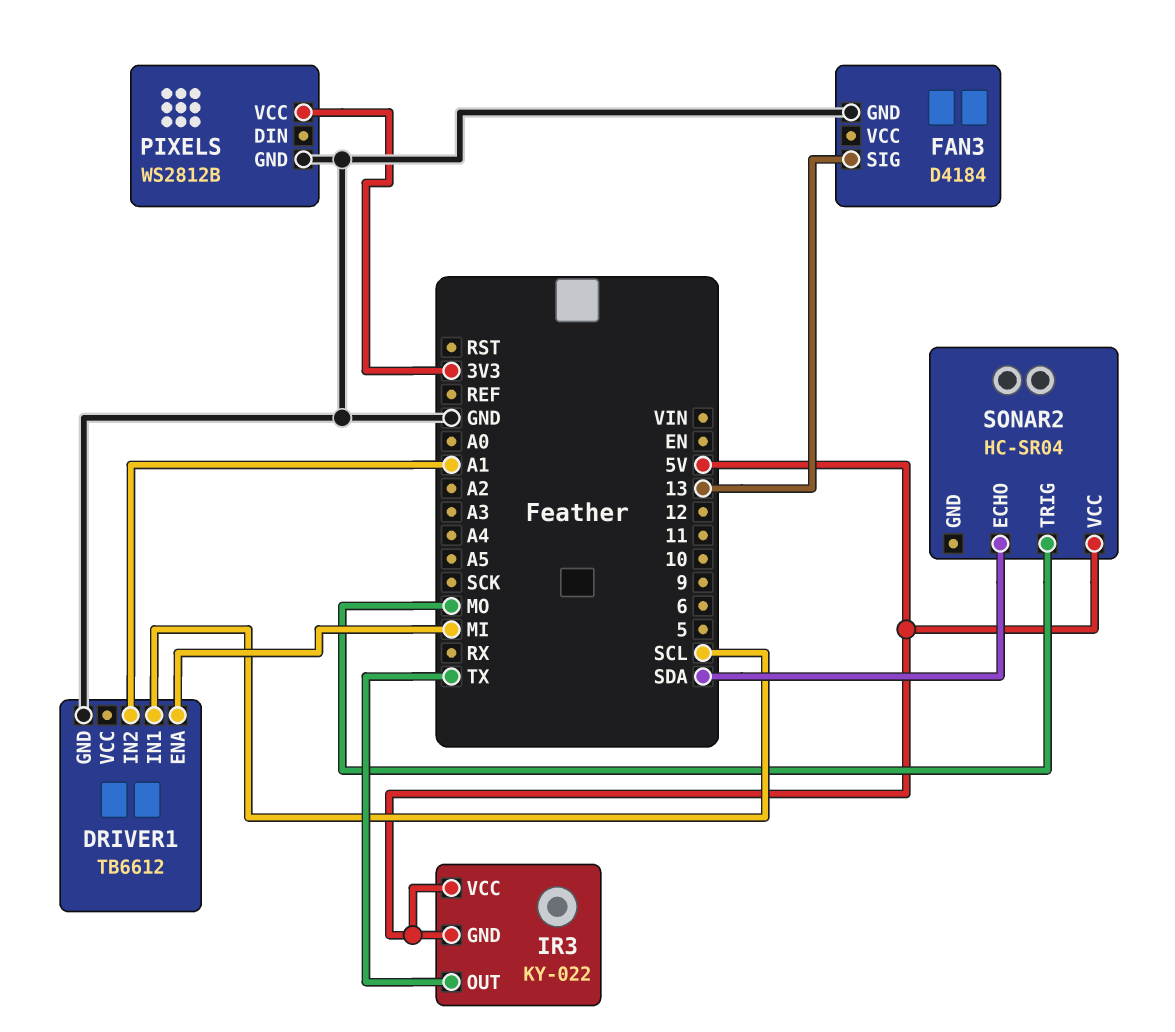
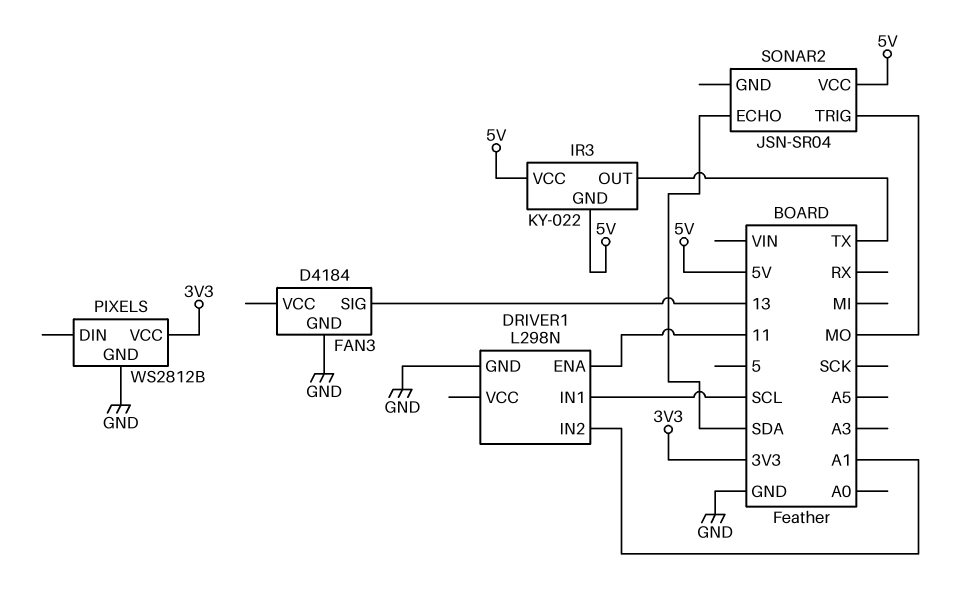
DRIVER1: TB6612 -> L298N
DRIVER1 pin ENA: MI -> 11
SONAR2: HC-SR04 -> JSN-SR04

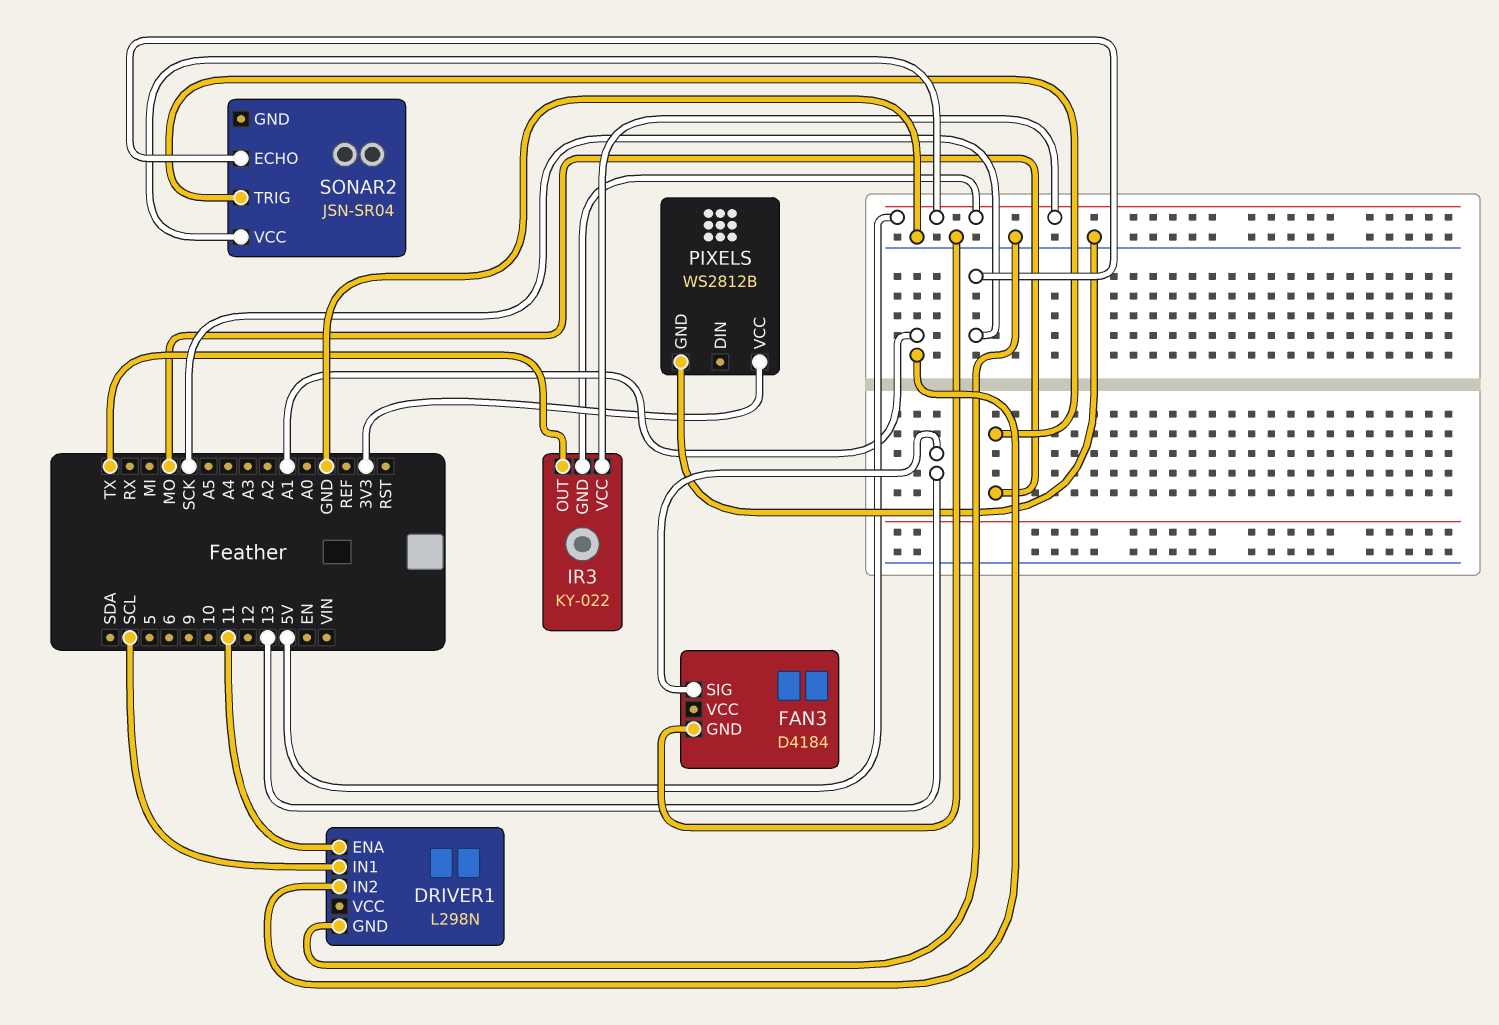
SONAR2 pin ECHO: SDA -> SCK

